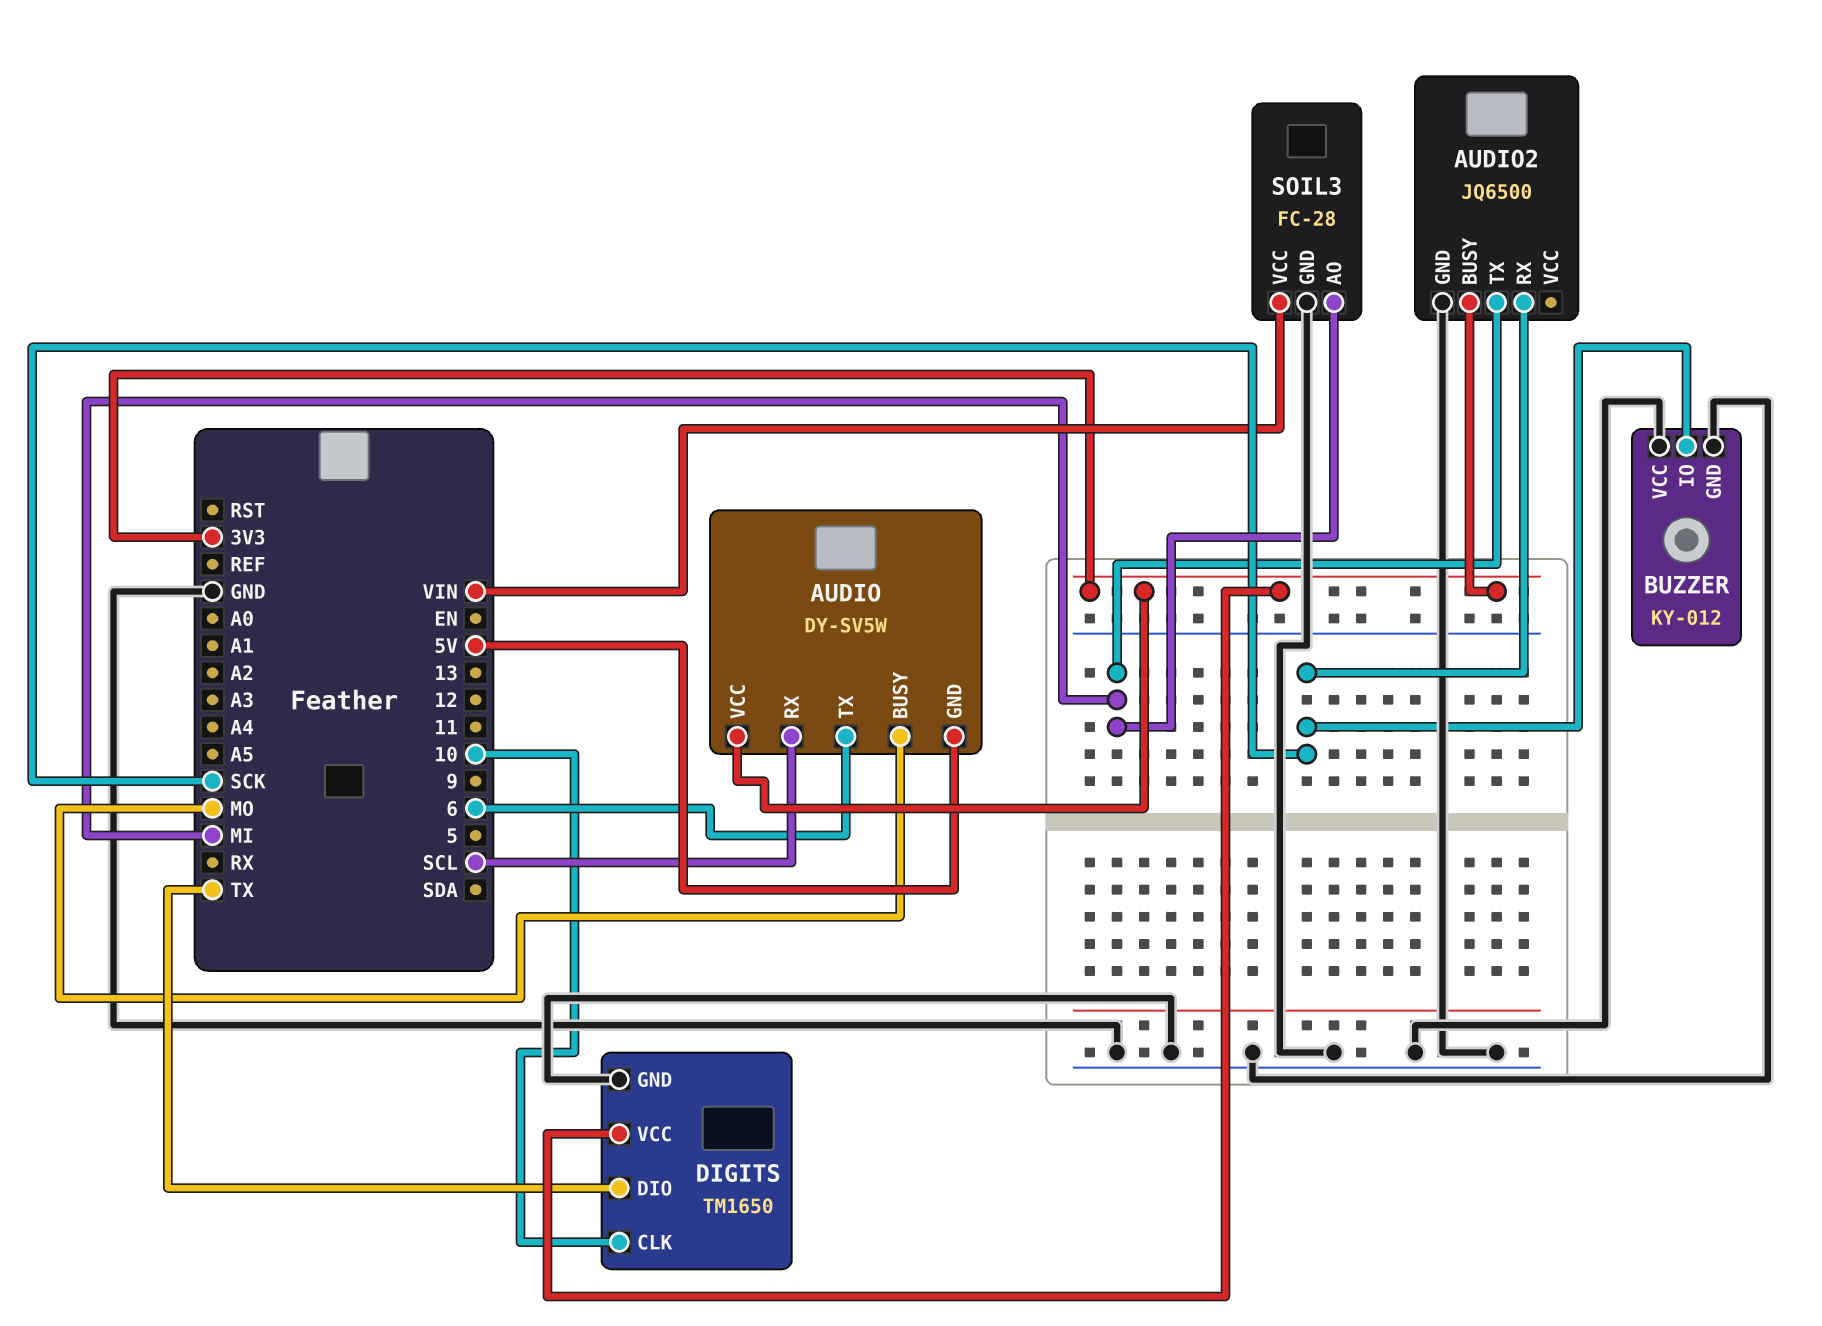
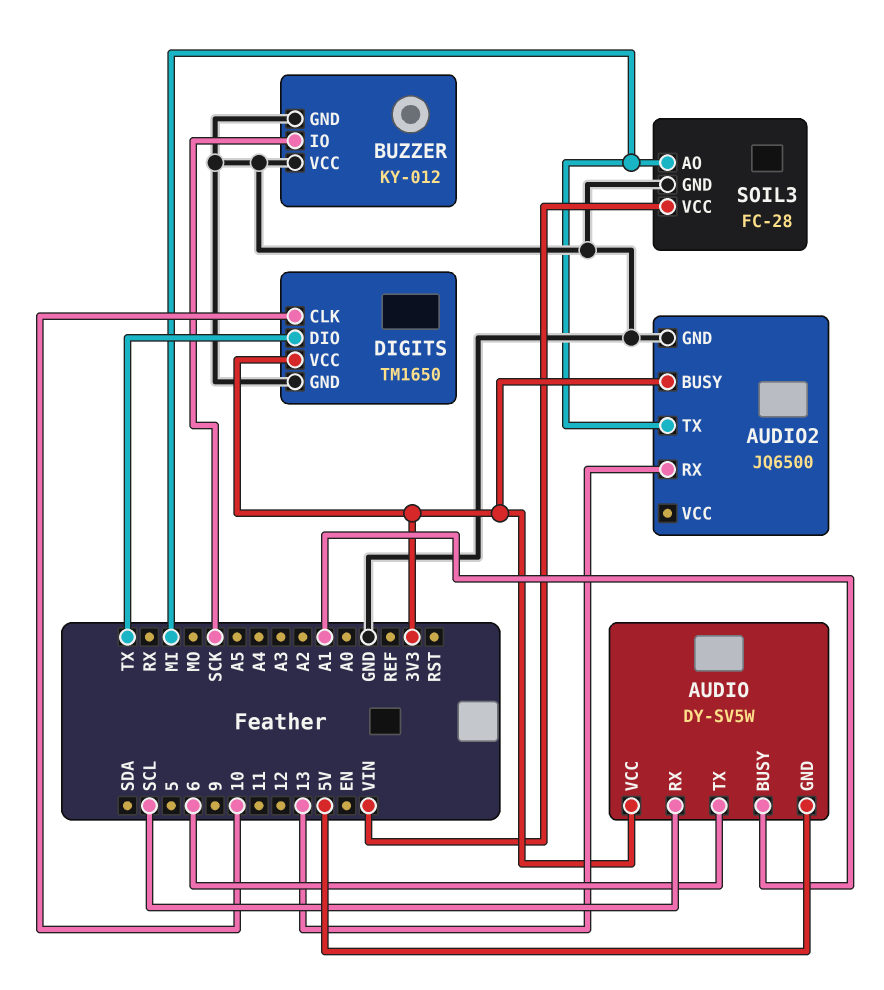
AUDIO pin BUSY: MO -> A1
AUDIO2 pin RX: SCK -> 13

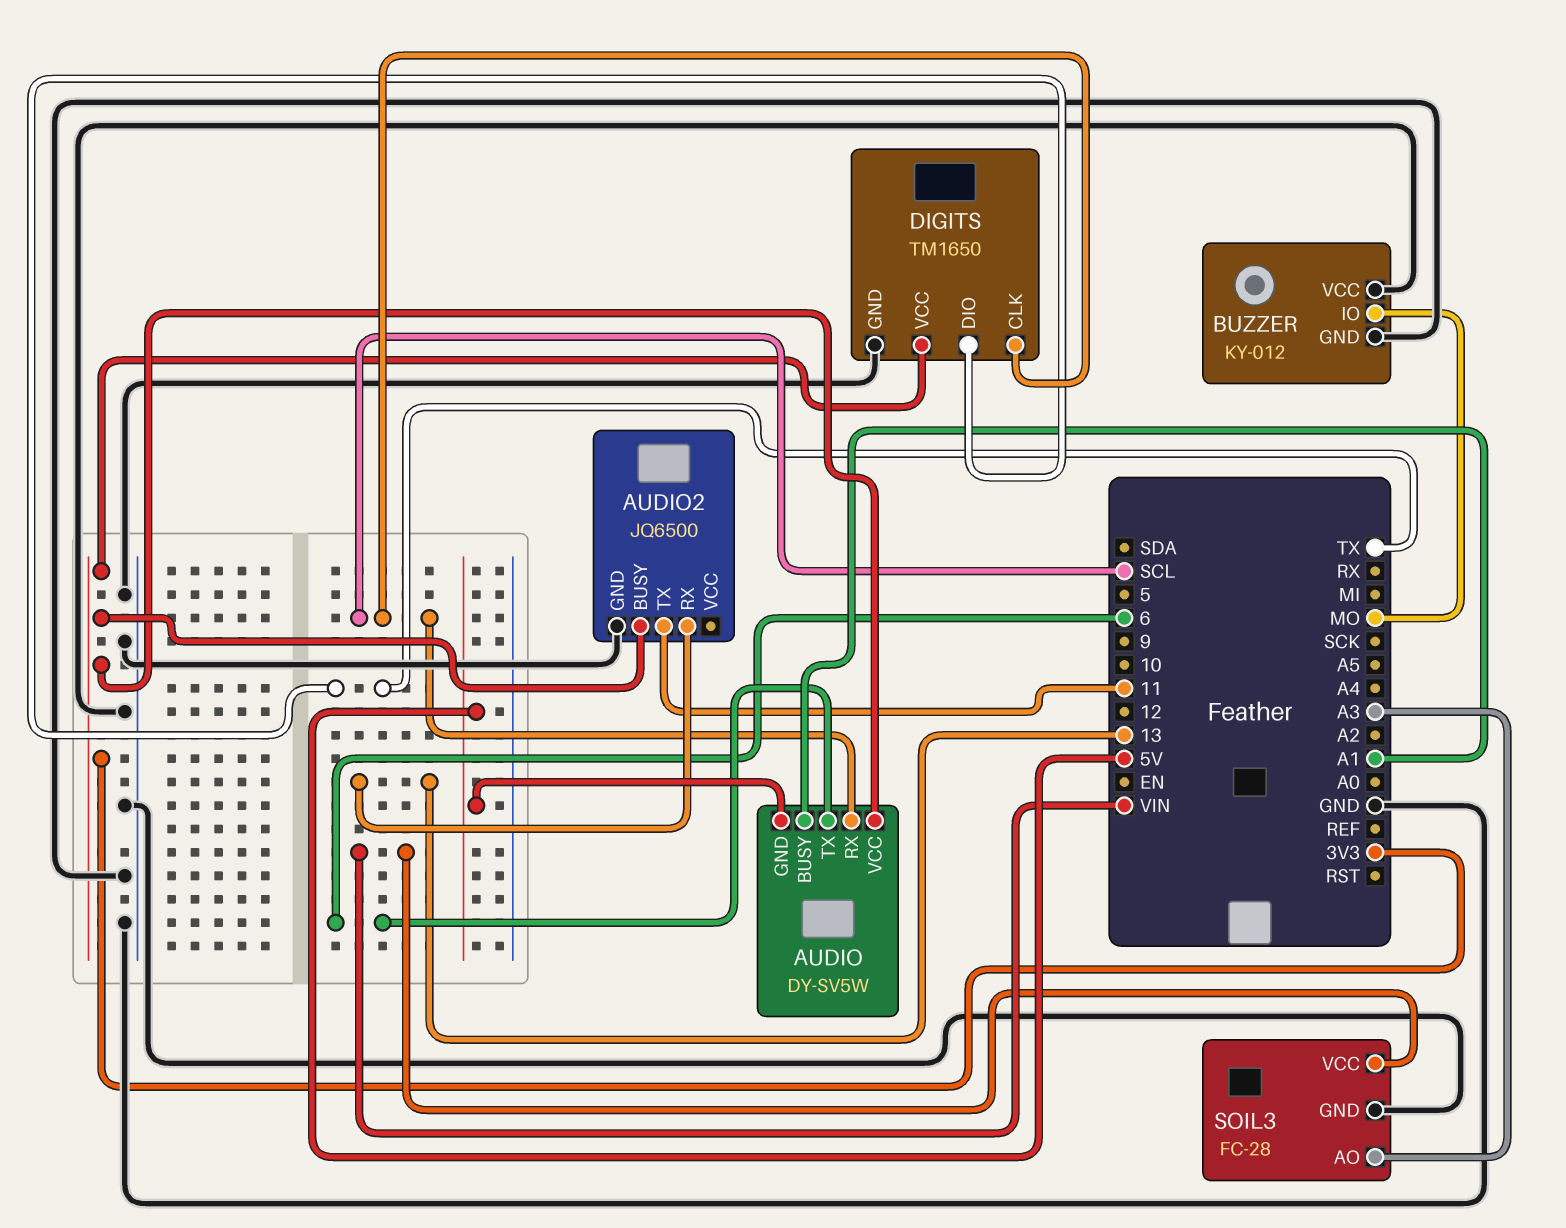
AUDIO2 pin TX: MI -> 11
BUZZER pin IO: SCK -> MO
DIGITS pin CLK: 10 -> SCL
SOIL3 pin AO: MI -> A3

